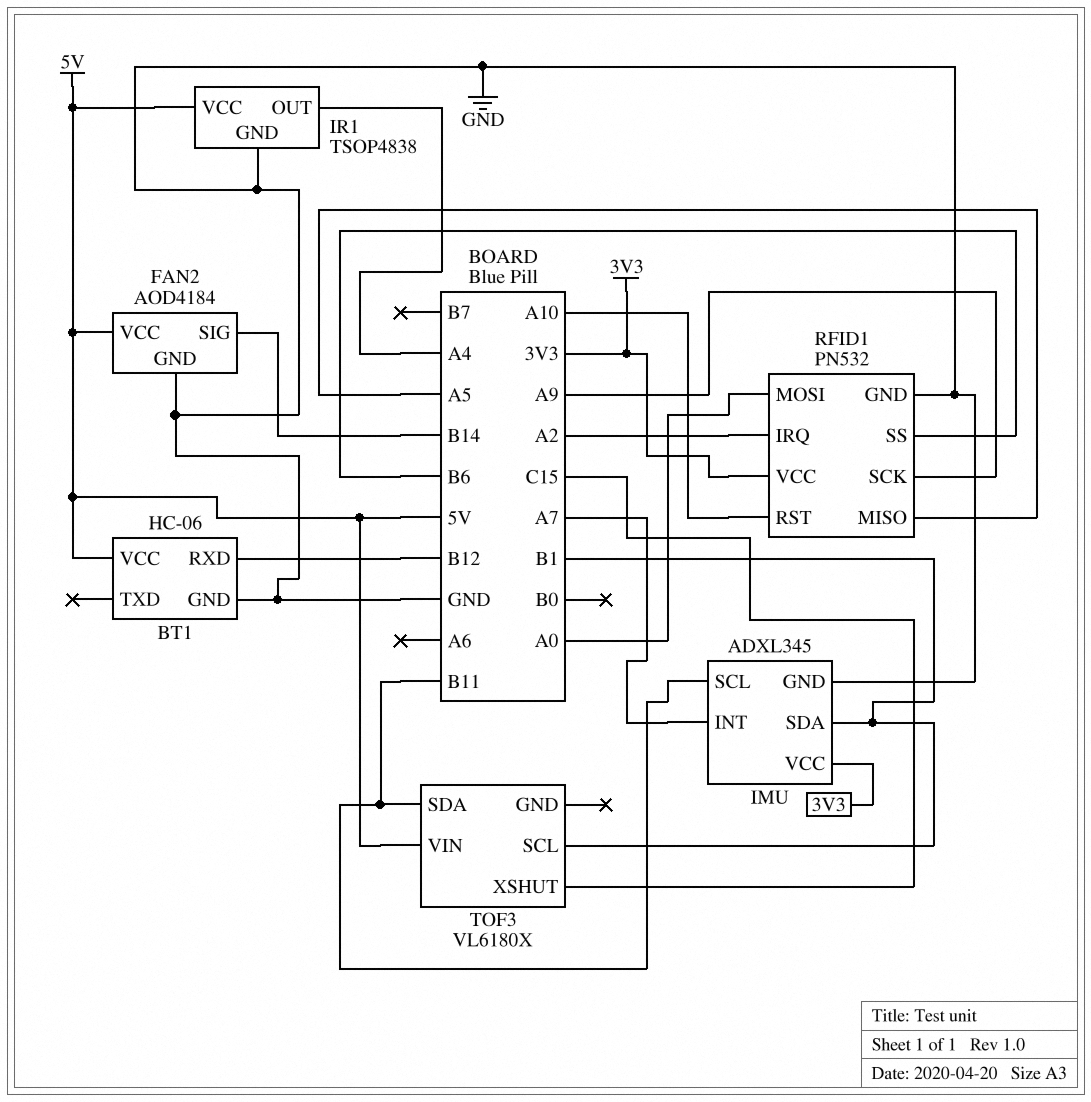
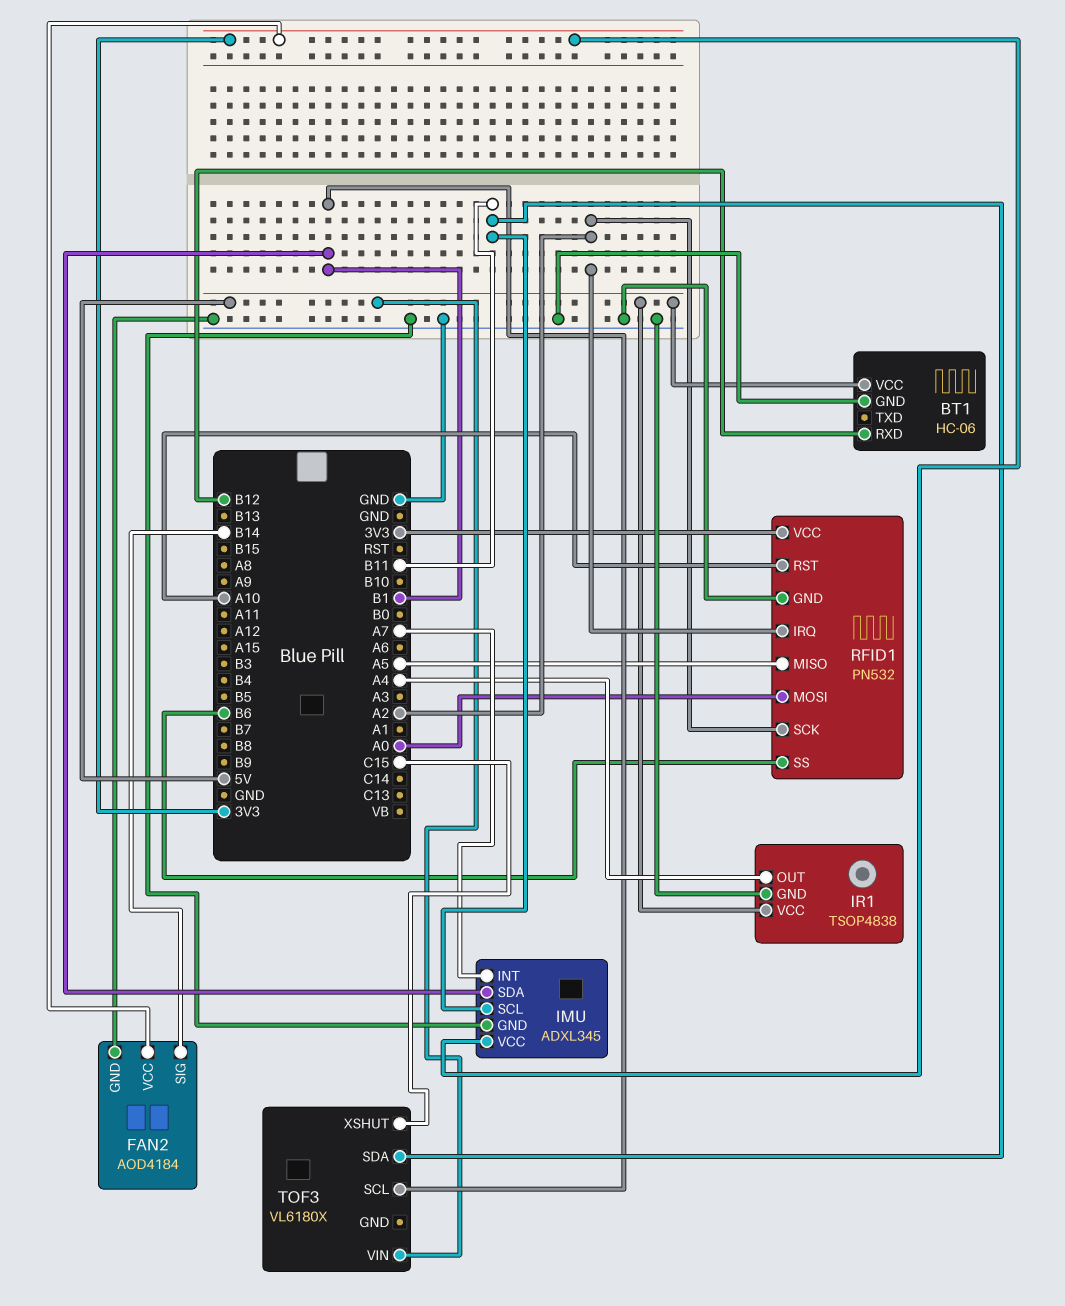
FAN2 pin VCC: 5V -> 3V3
RFID1 pin SCK: A9 -> A2

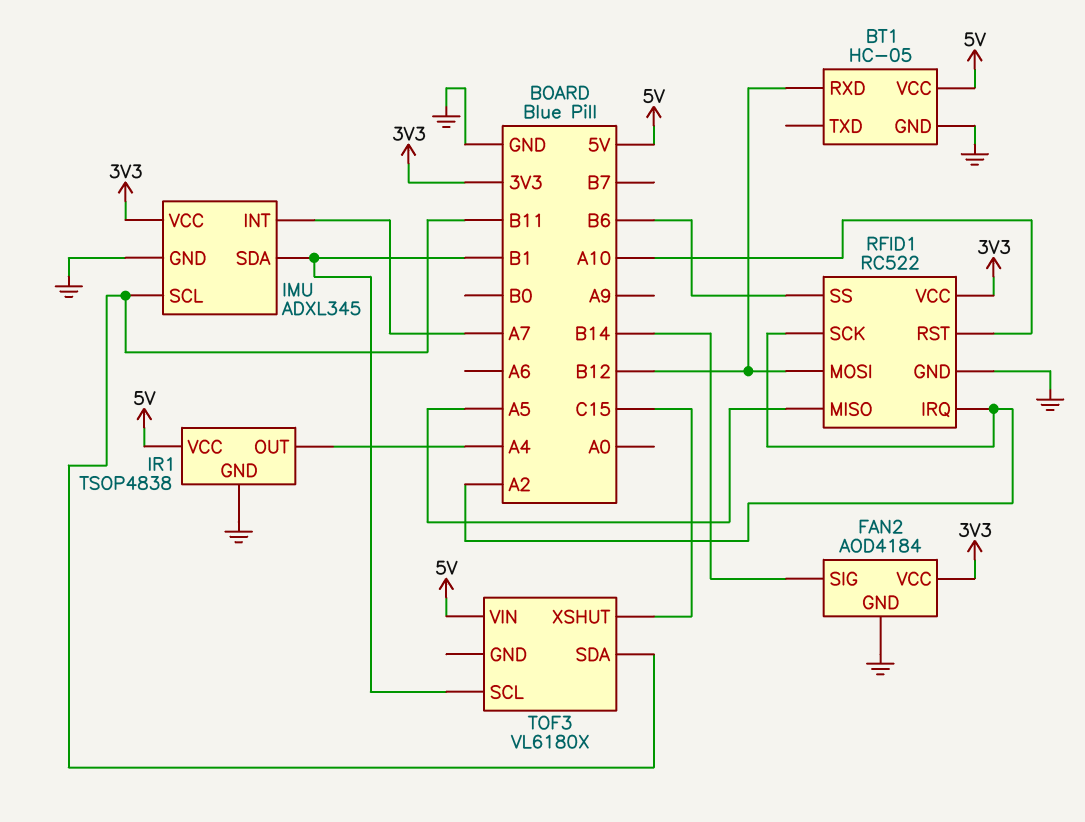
BT1: HC-06 -> HC-05
RFID1: PN532 -> RC522
RFID1 pin MOSI: A0 -> B12

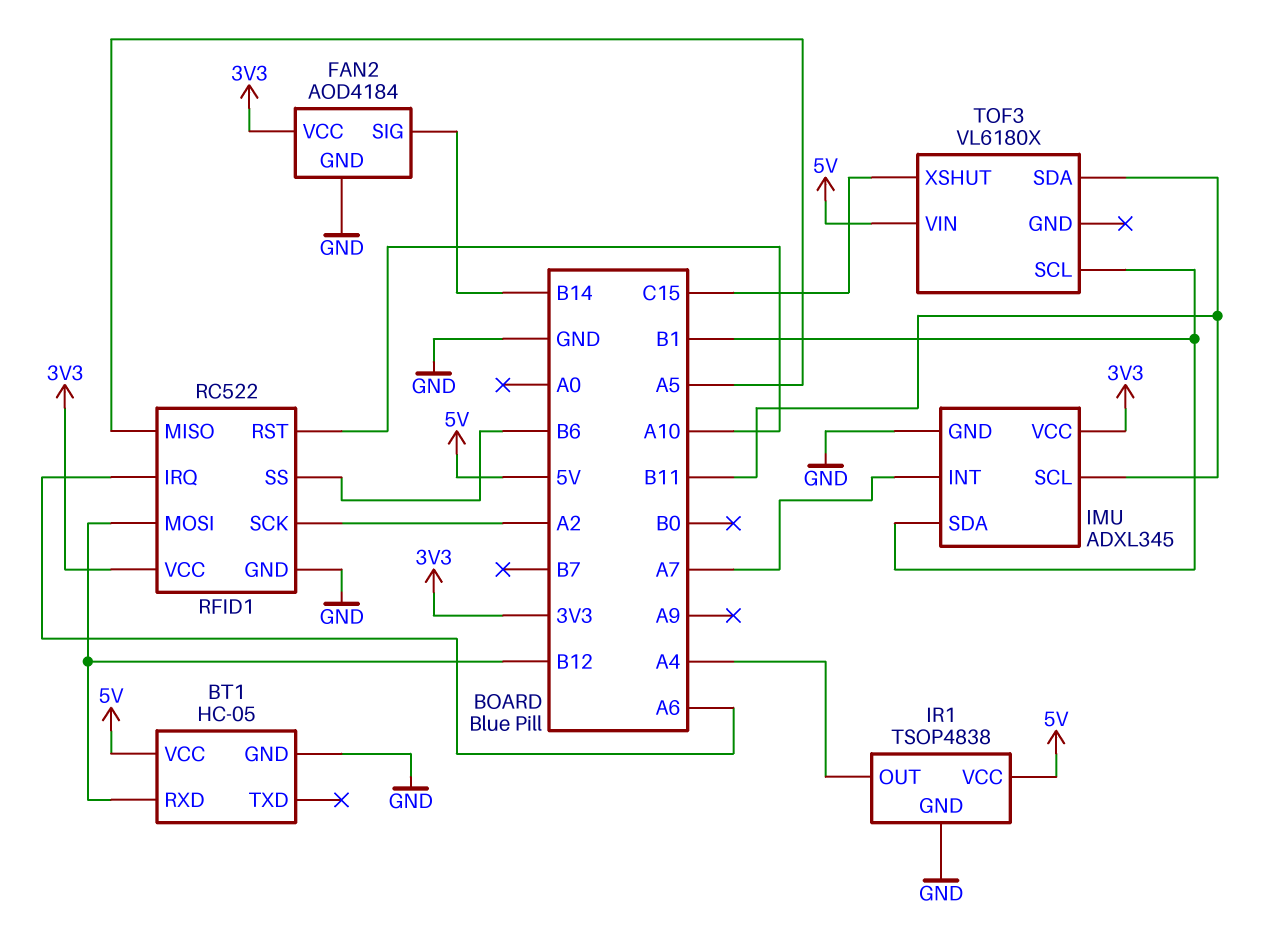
RFID1 pin IRQ: A2 -> A6

